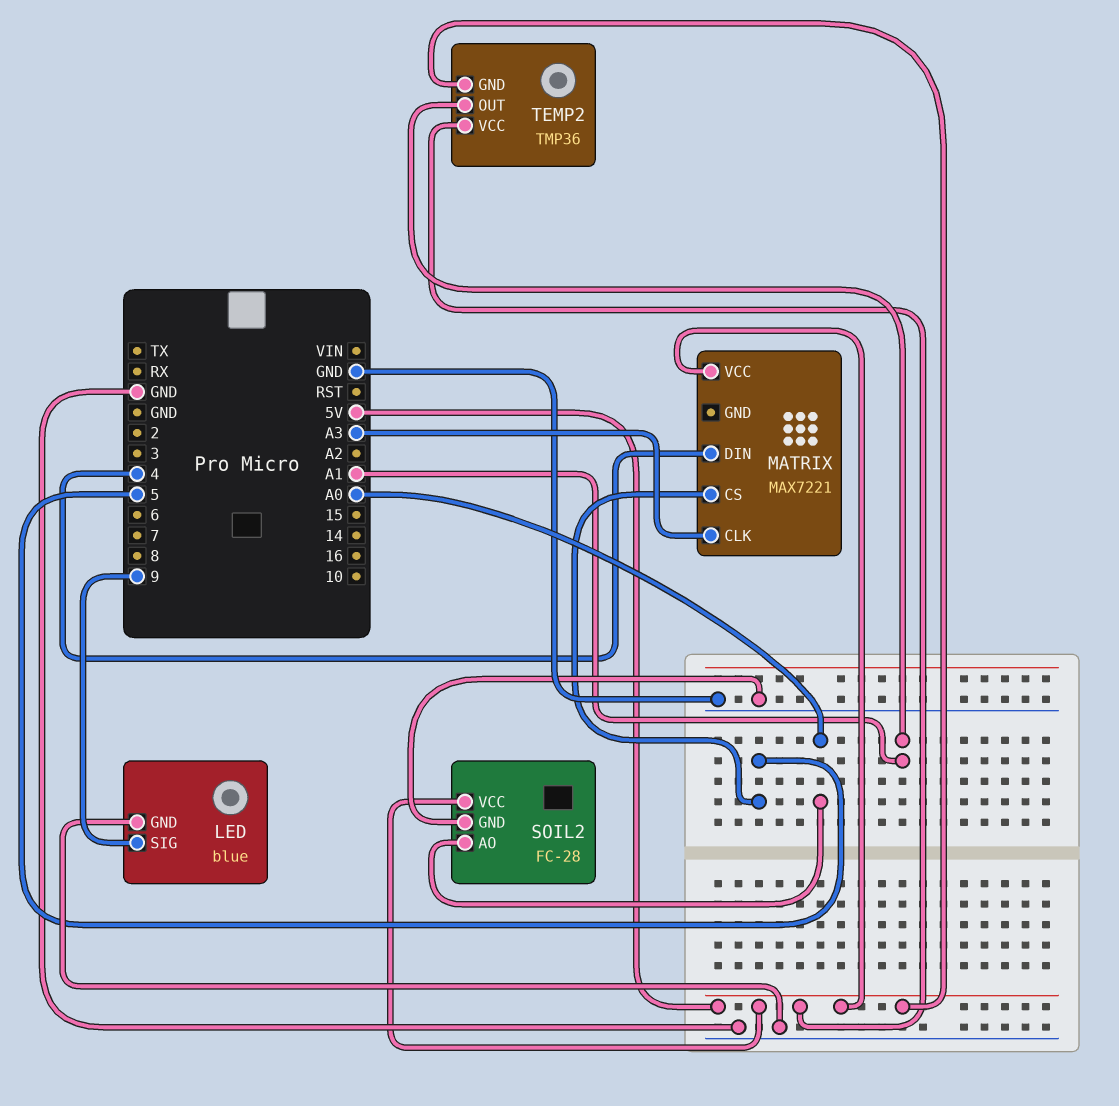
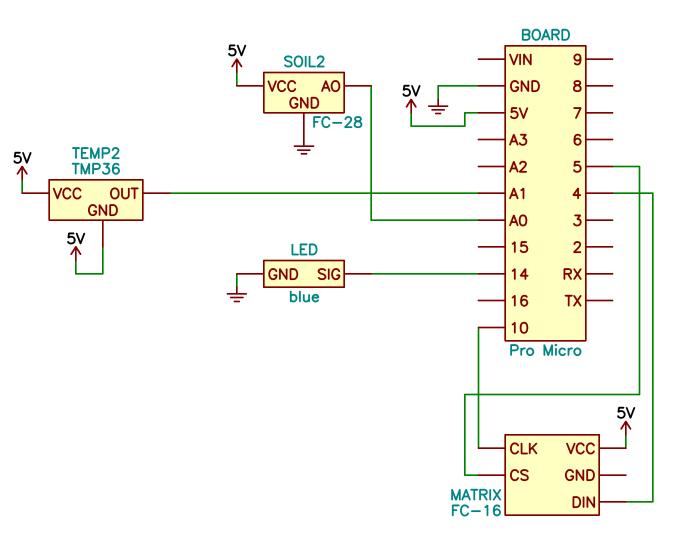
LED pin SIG: 9 -> 14
MATRIX: MAX7221 -> FC-16
MATRIX pin CLK: A3 -> 10

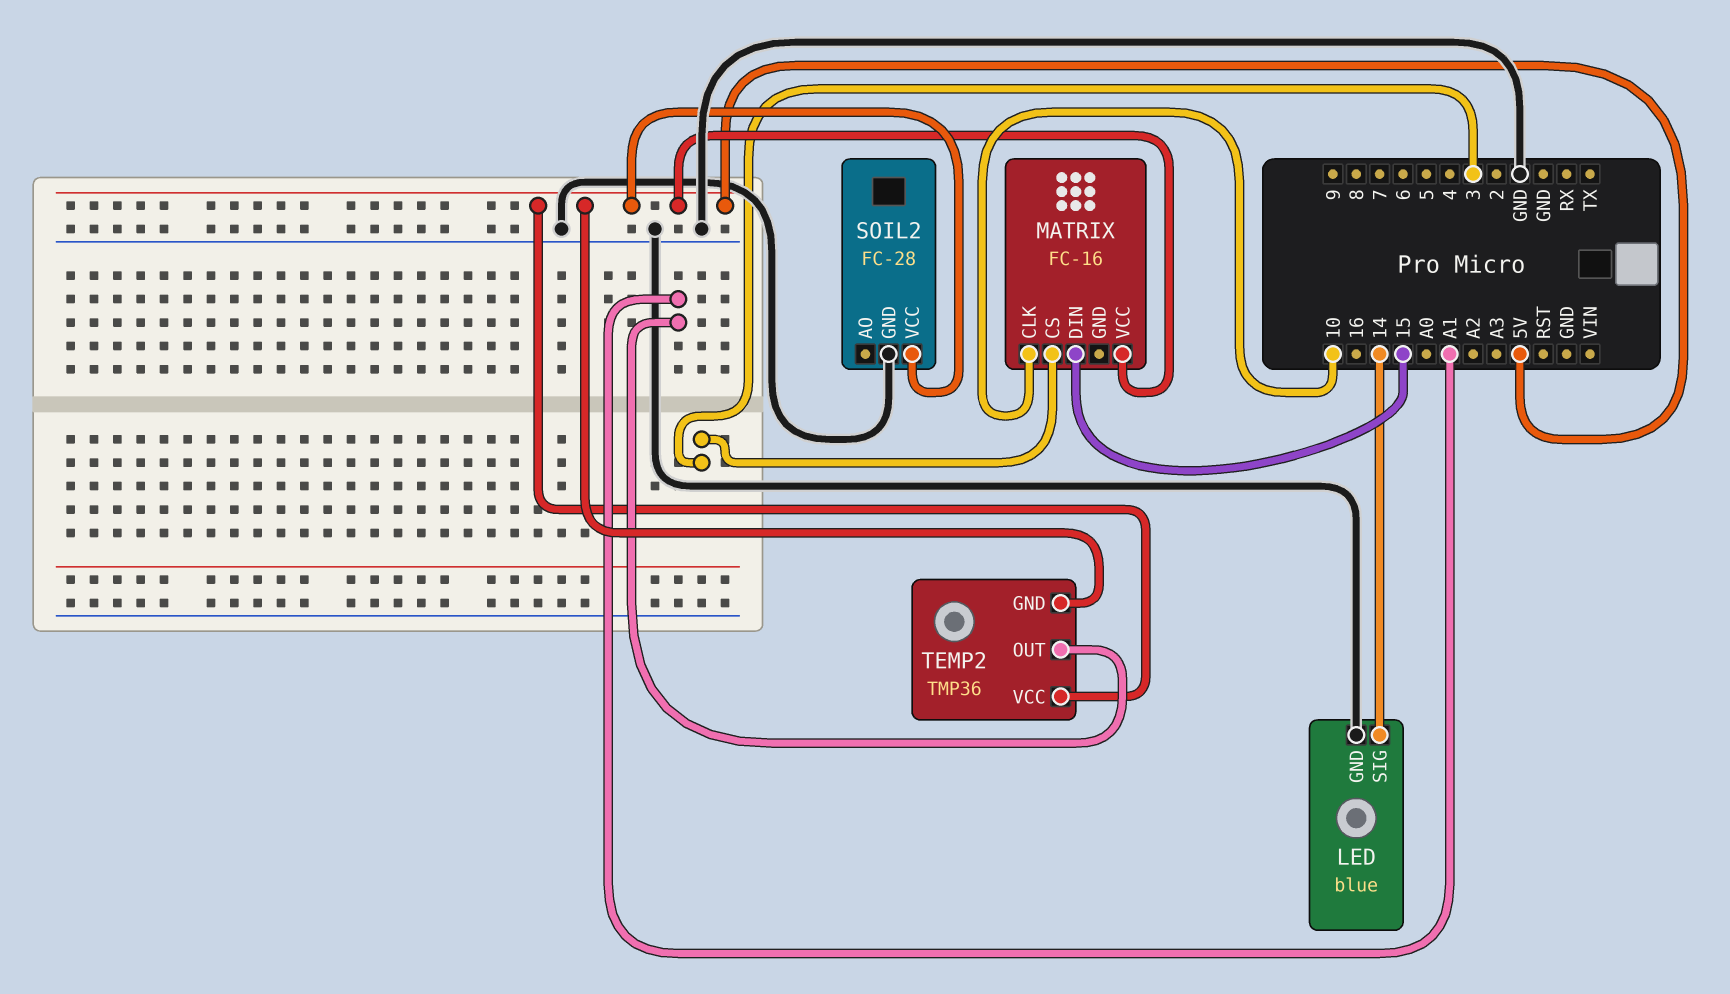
MATRIX pin CS: 5 -> 3
MATRIX pin DIN: 4 -> 15
SOIL2 pin AO: A0 -> none

